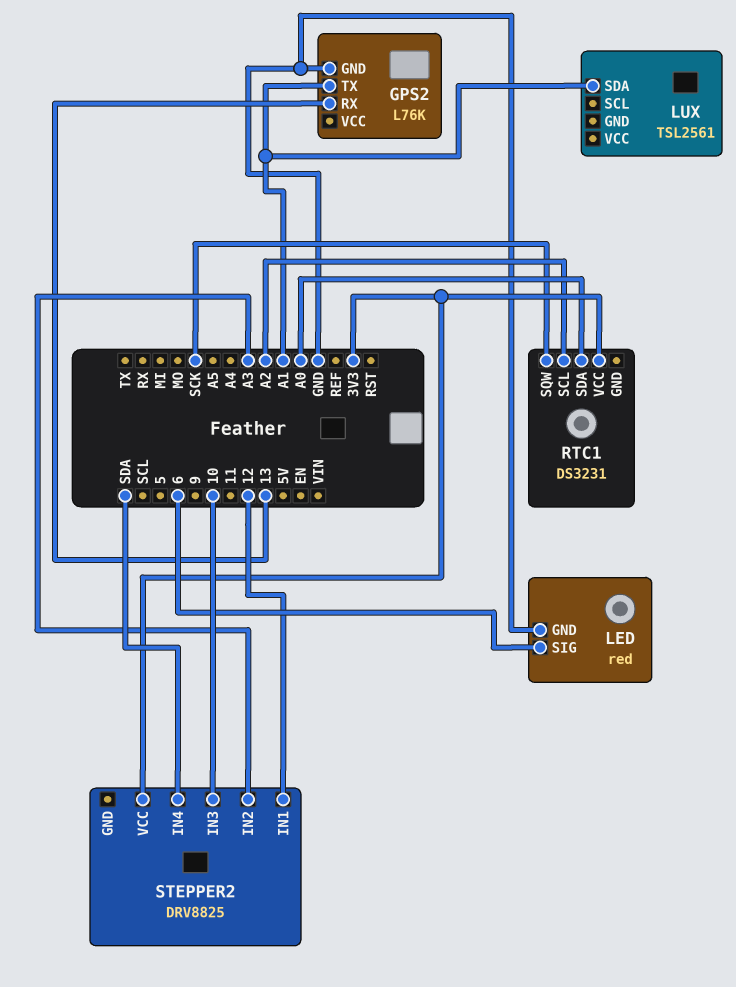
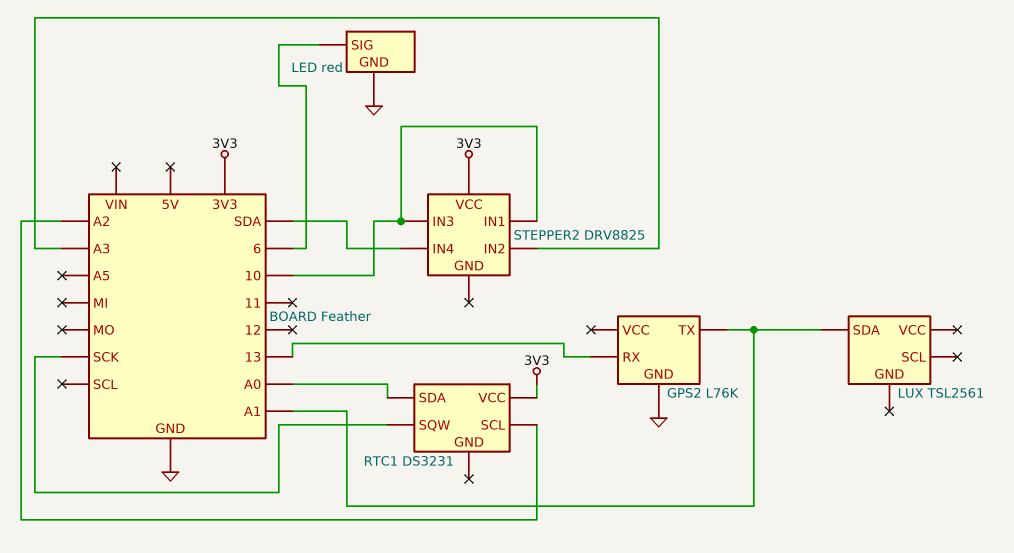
STEPPER2 pin IN1: 12 -> 10

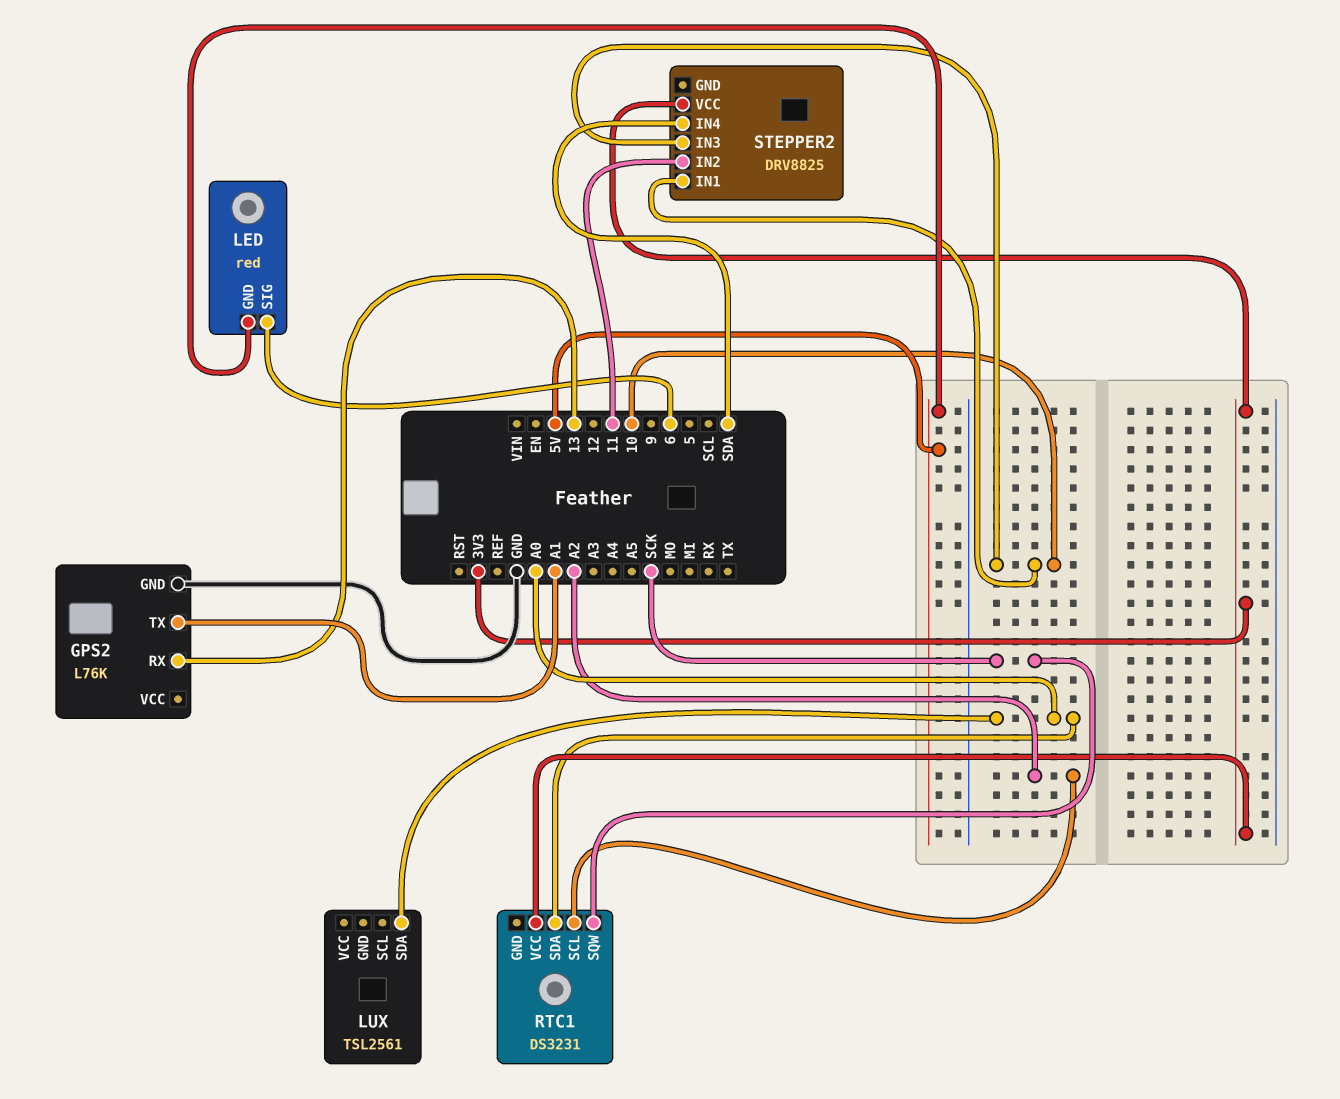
LED pin GND: GND -> 5V
LUX pin SDA: A1 -> A0
STEPPER2 pin IN2: A3 -> 11

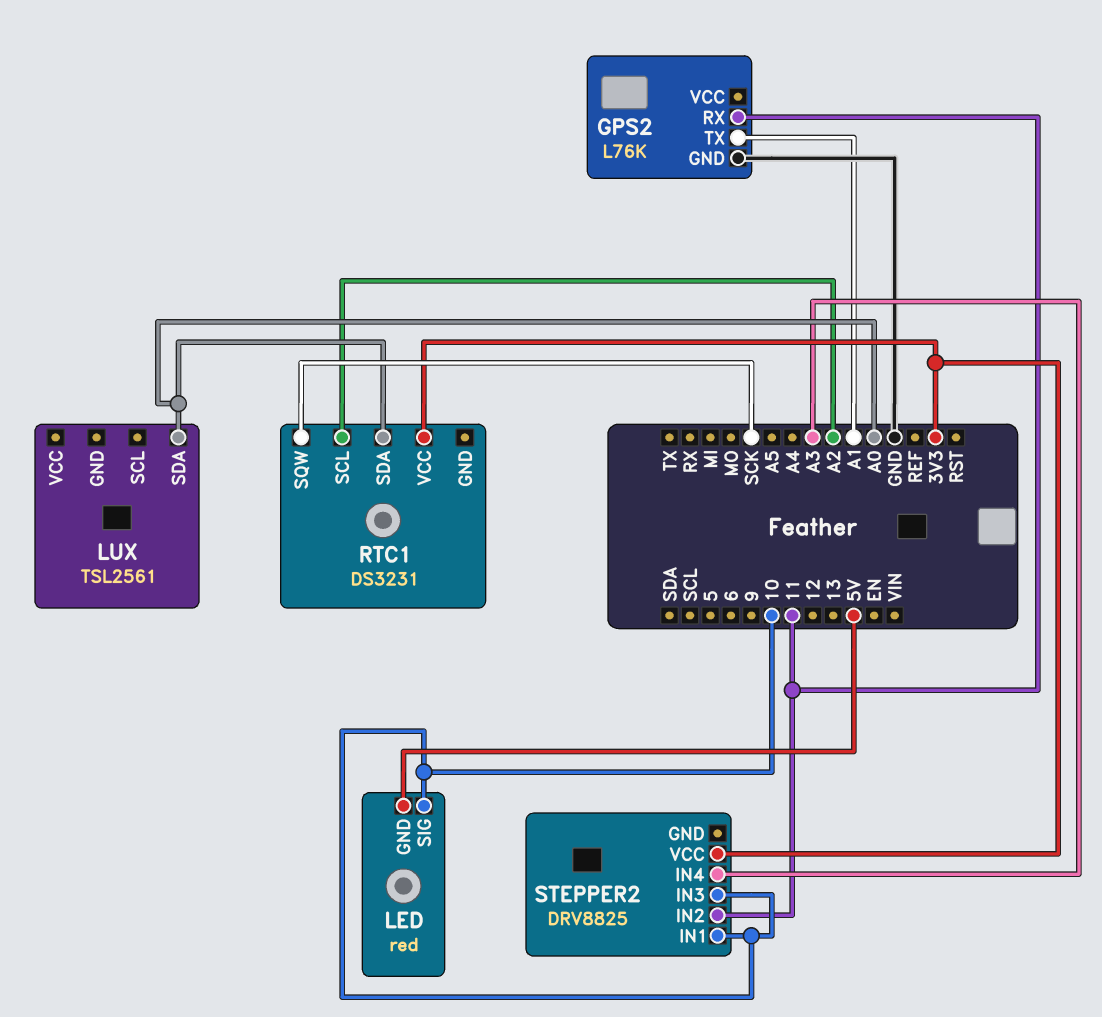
GPS2 pin RX: 13 -> 11
LED pin SIG: 6 -> 10
STEPPER2 pin IN4: SDA -> A3

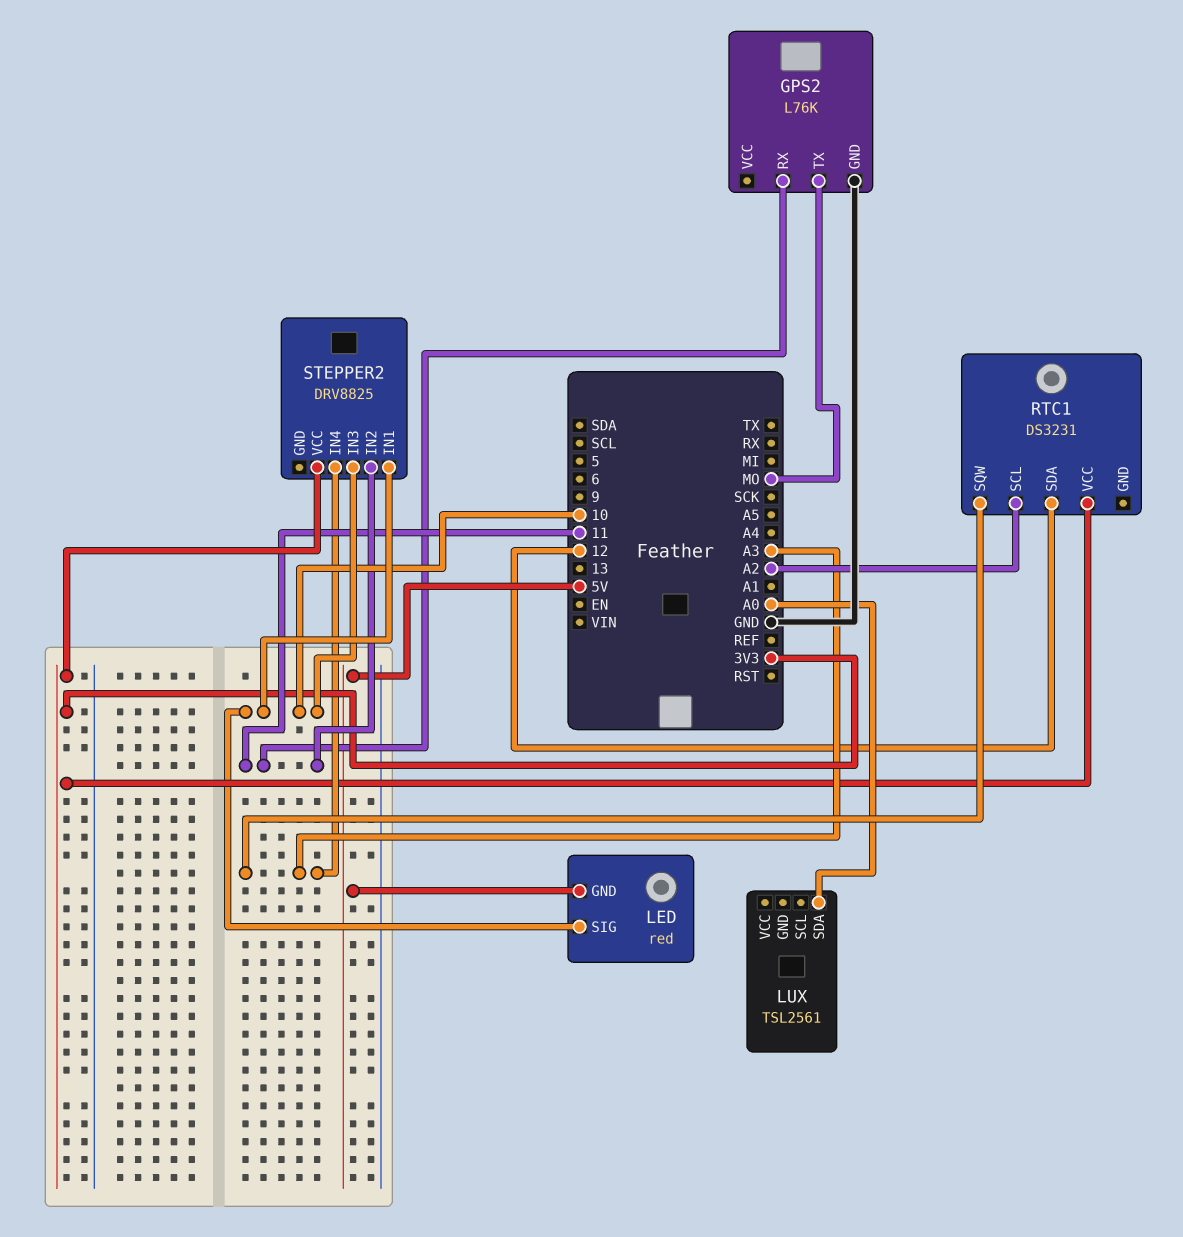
GPS2 pin TX: A1 -> MO
RTC1 pin SDA: A0 -> 12
RTC1 pin SQW: SCK -> A3

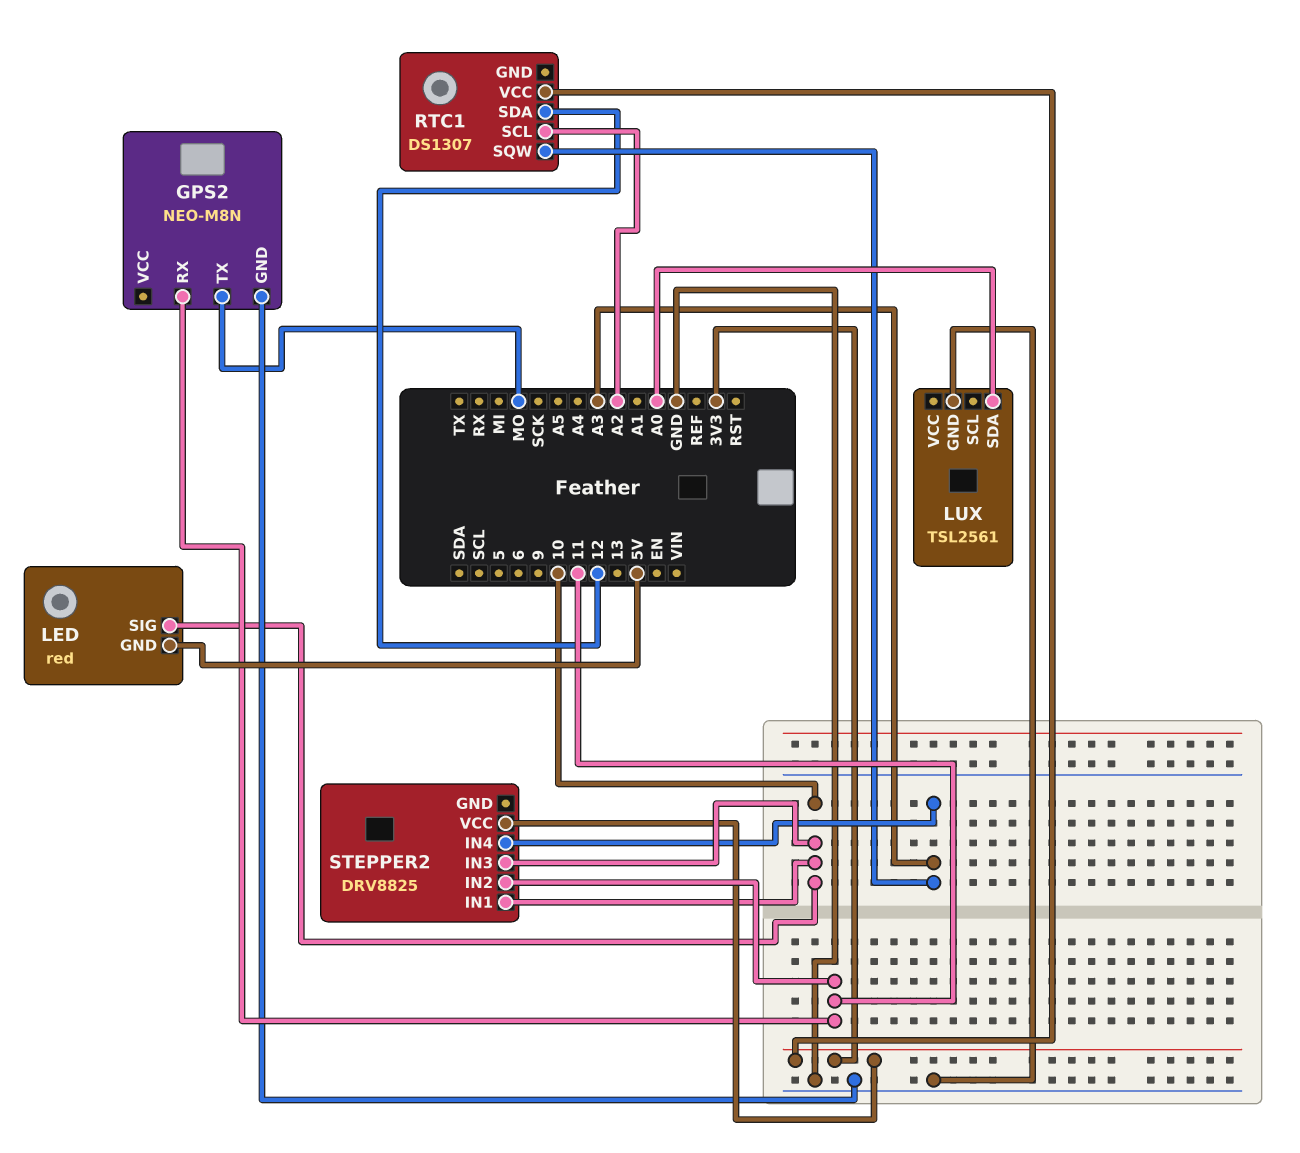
GPS2: L76K -> NEO-M8N
LUX pin GND: none -> GND
RTC1: DS3231 -> DS1307

